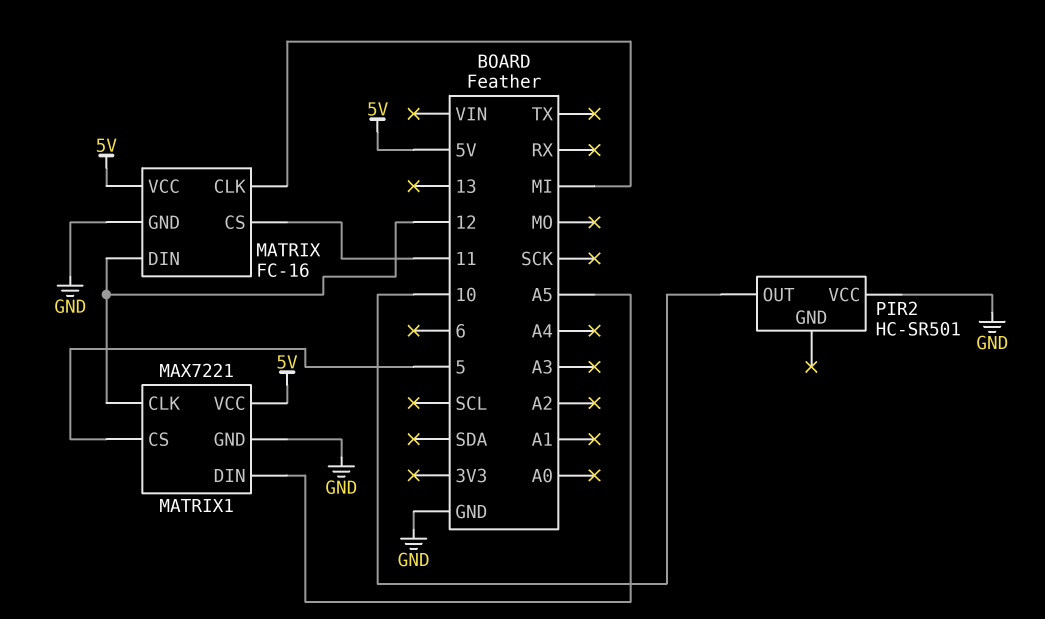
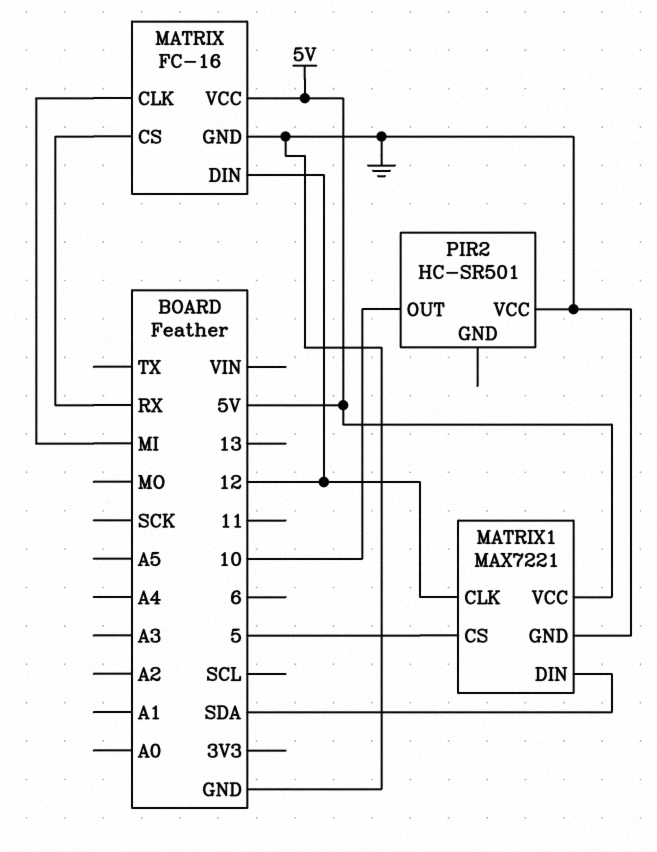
MATRIX pin CS: 11 -> RX
MATRIX1 pin DIN: A5 -> SDA

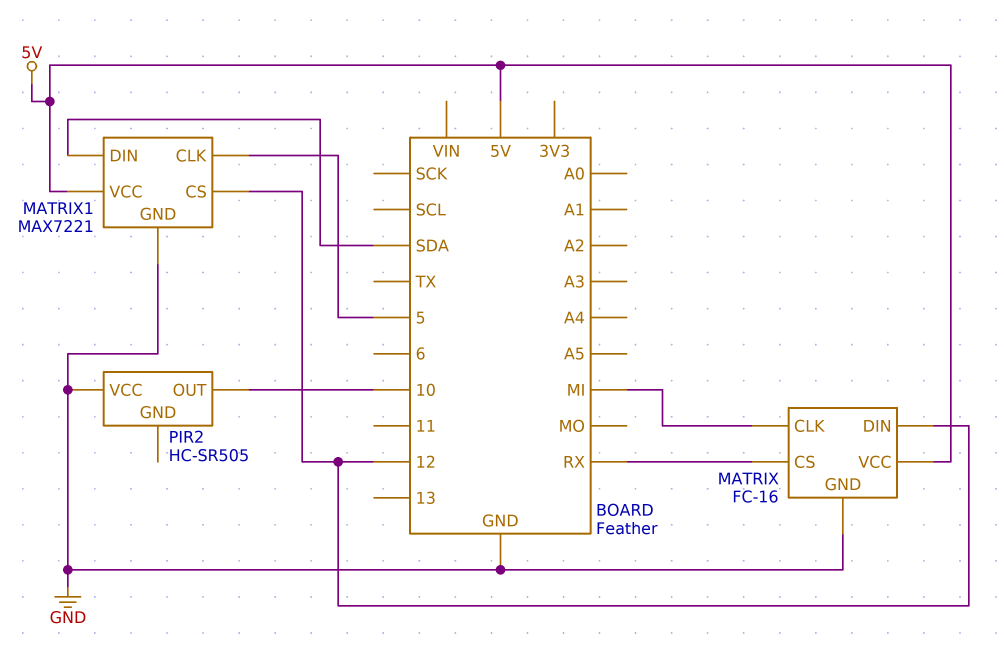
MATRIX1 pin CLK: 12 -> 5
MATRIX1 pin CS: 5 -> 12
PIR2: HC-SR501 -> HC-SR505

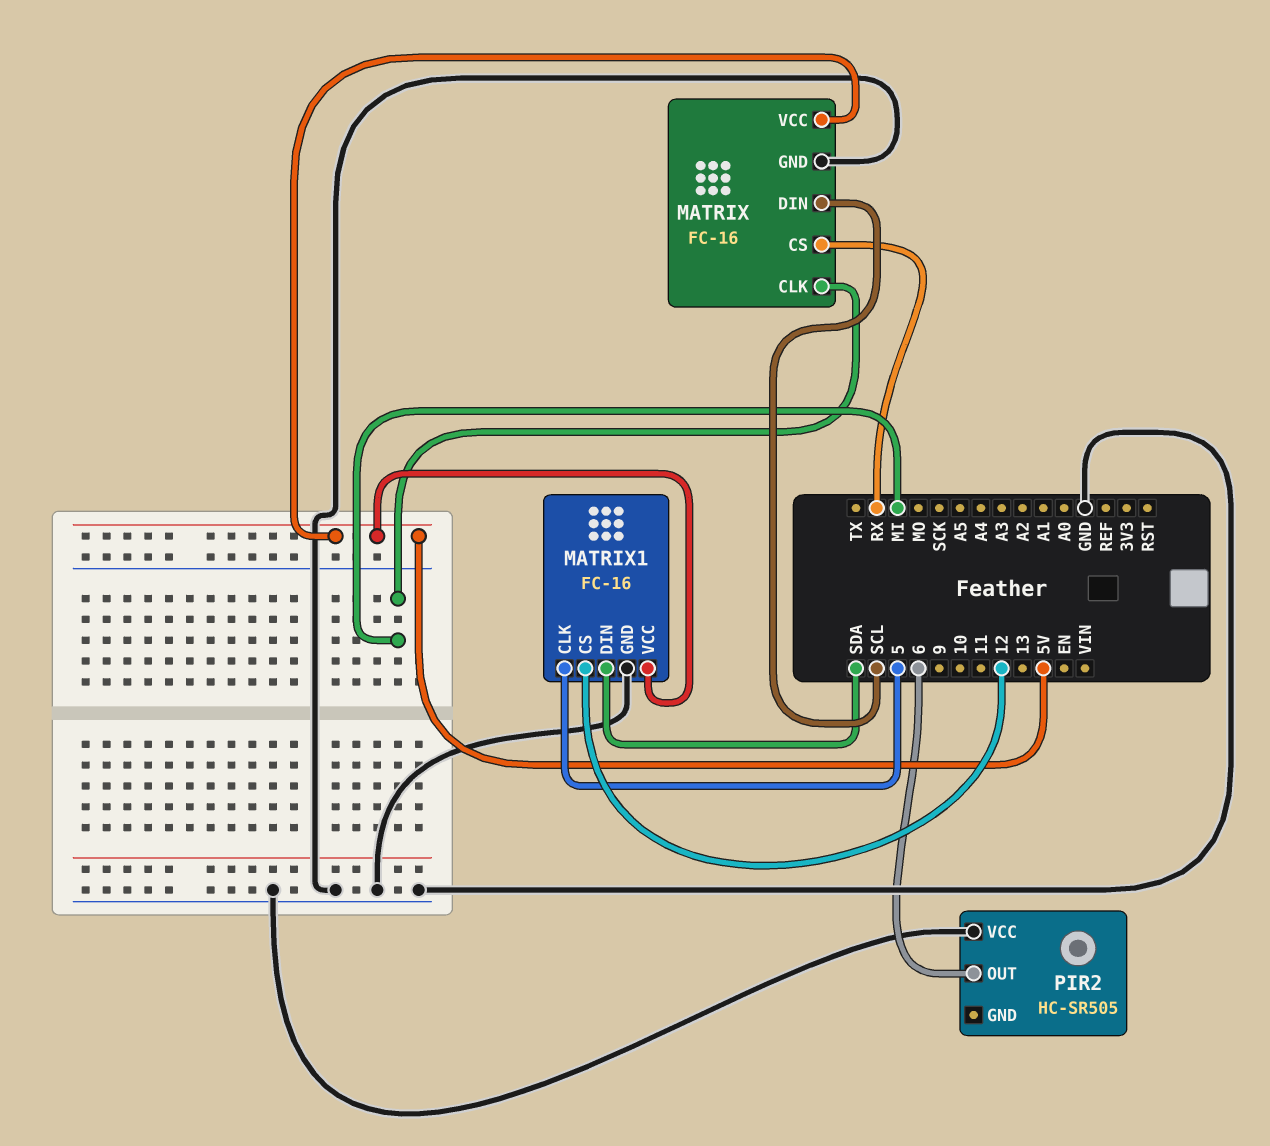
MATRIX pin DIN: 12 -> SCL
MATRIX1: MAX7221 -> FC-16
PIR2 pin OUT: 10 -> 6

